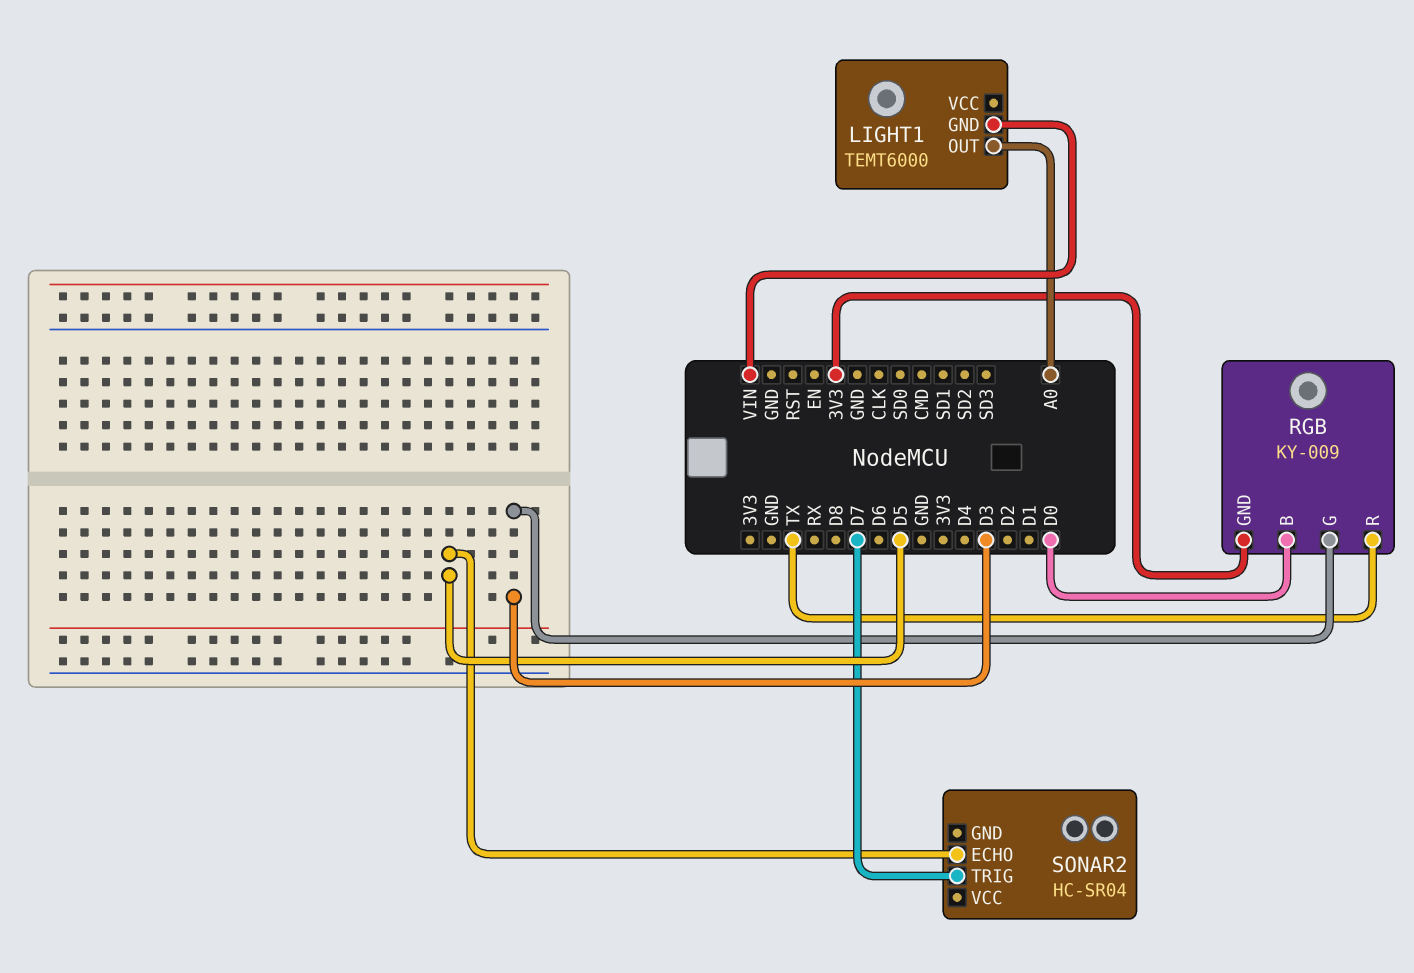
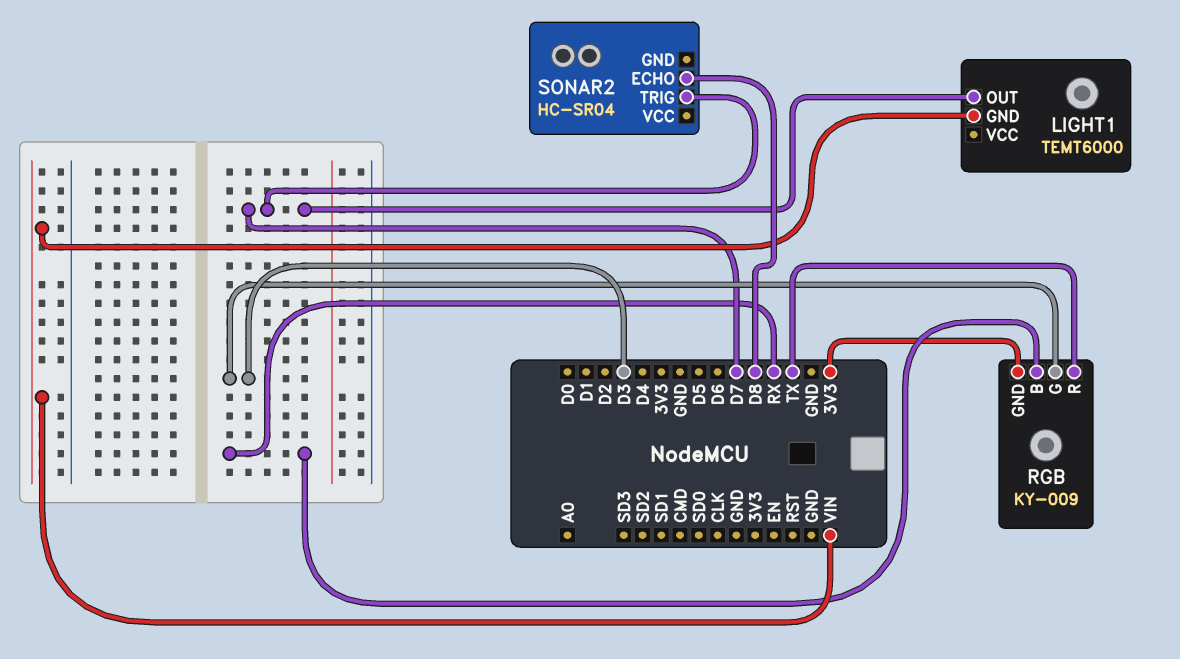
LIGHT1 pin OUT: A0 -> D7
RGB pin B: D0 -> RX
SONAR2 pin ECHO: D5 -> D8

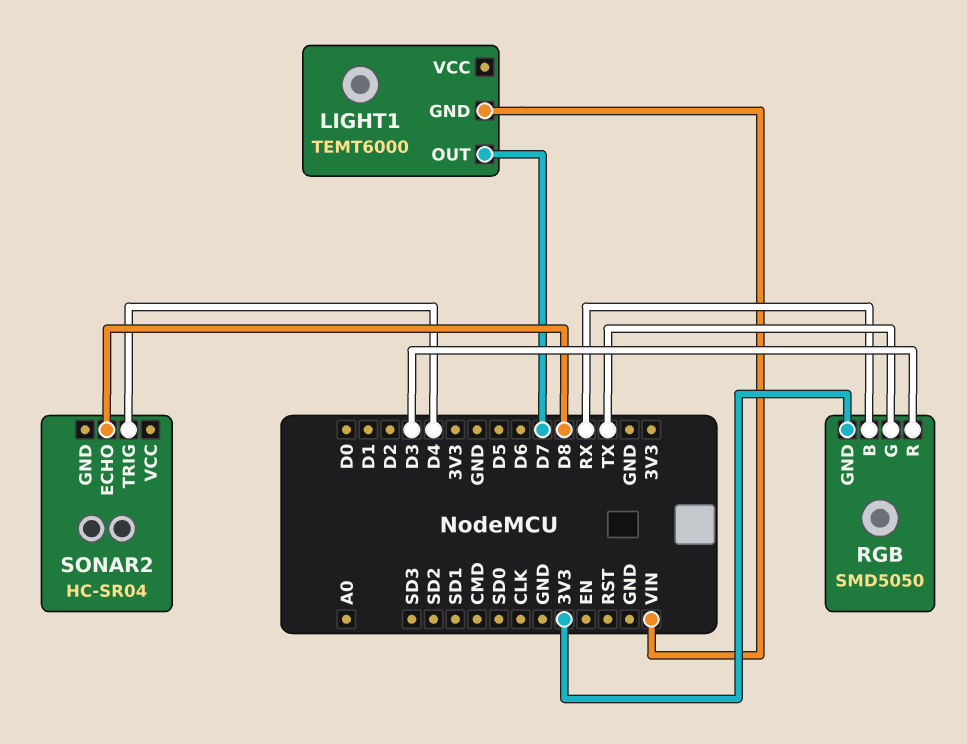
RGB: KY-009 -> SMD5050
RGB pin G: D3 -> TX
RGB pin R: TX -> D3
SONAR2 pin TRIG: D7 -> D4

